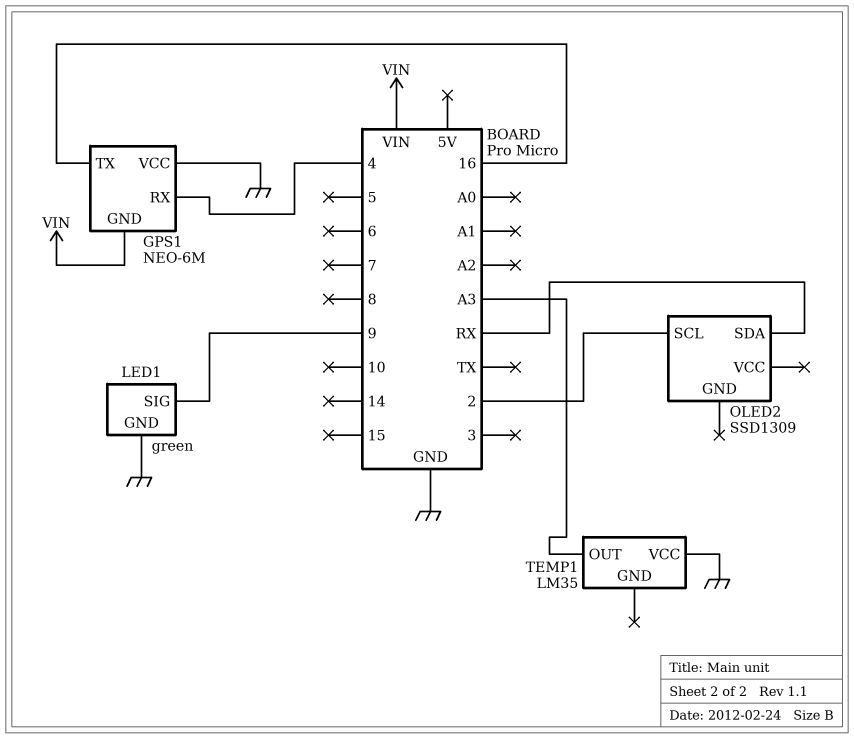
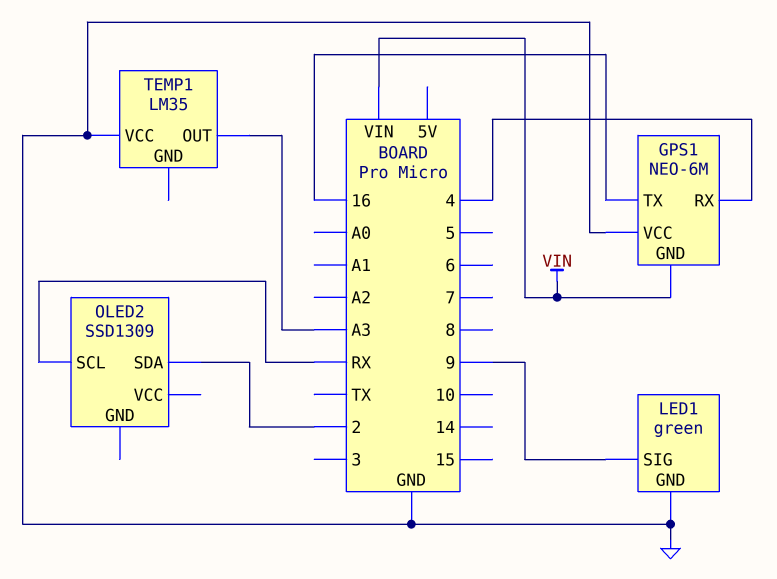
OLED2 pin SCL: 2 -> RX
OLED2 pin SDA: RX -> 2

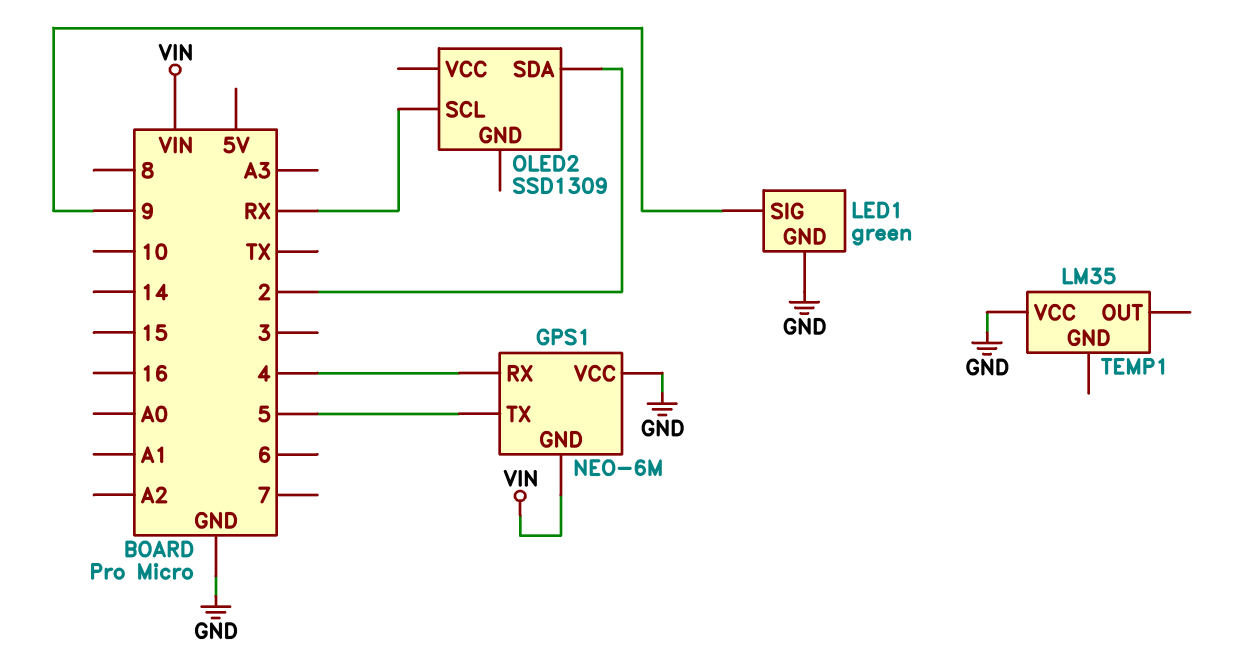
GPS1 pin TX: 16 -> 5
TEMP1 pin OUT: A3 -> none

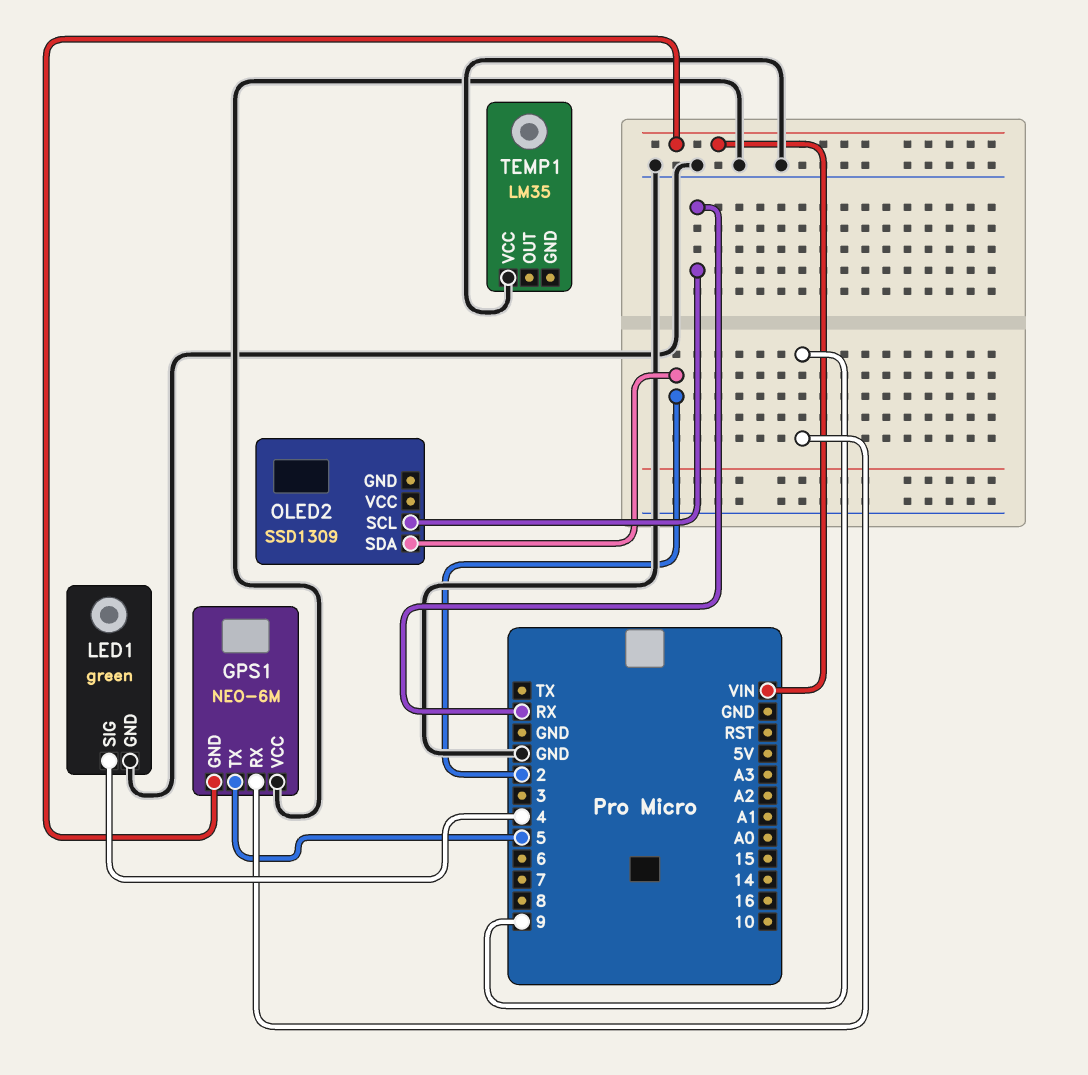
GPS1 pin RX: 4 -> 9
LED1 pin SIG: 9 -> 4

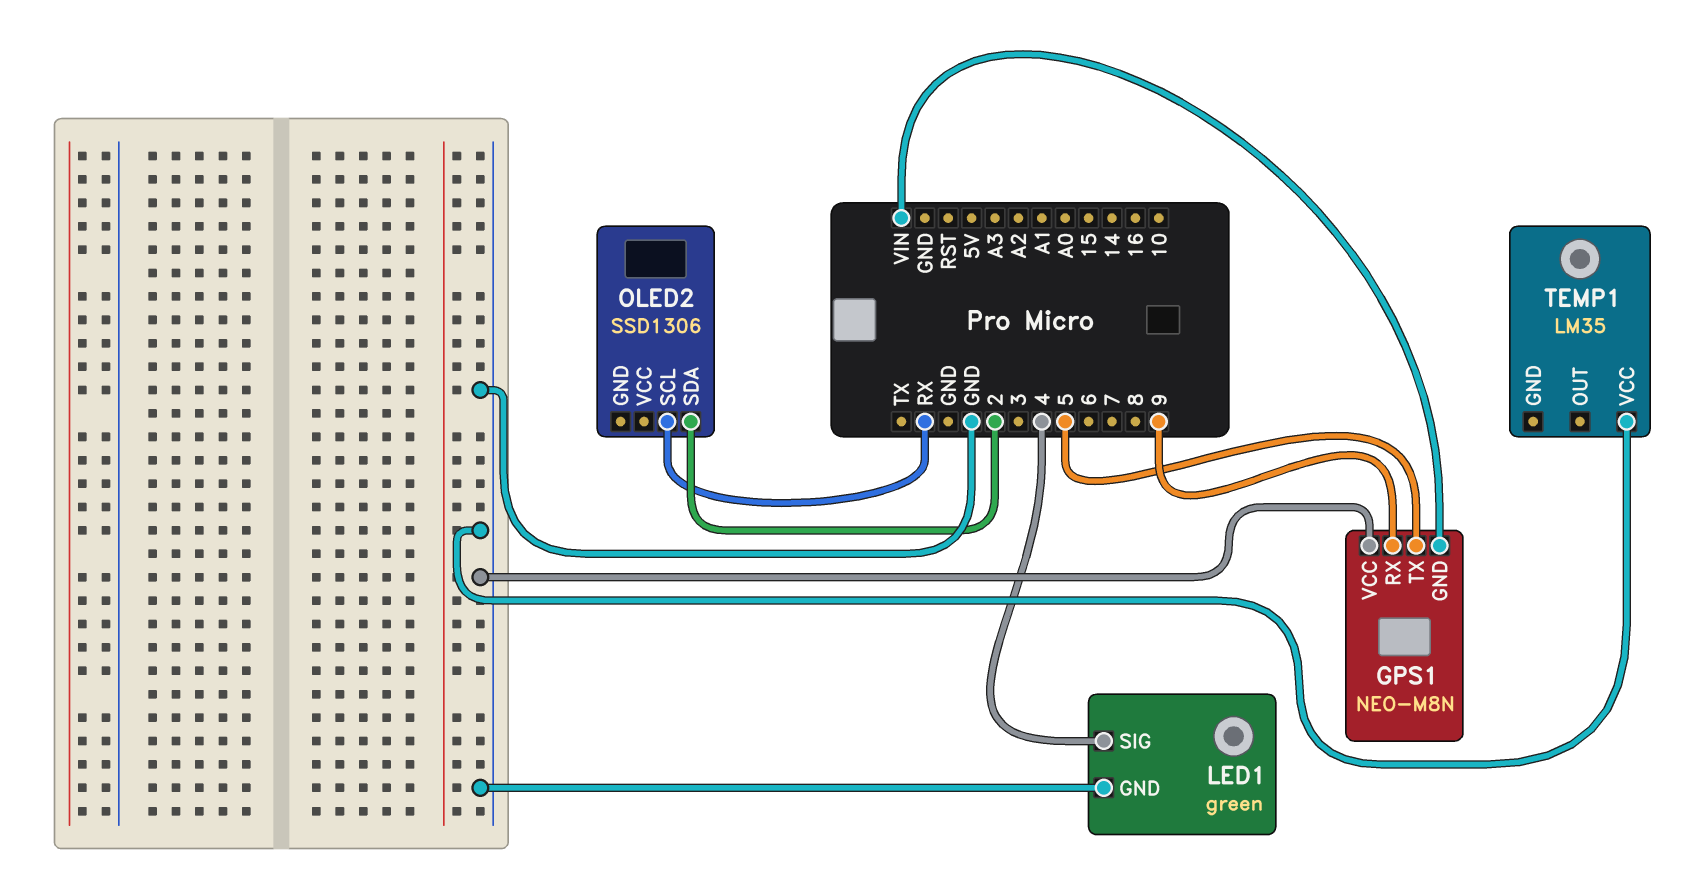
GPS1: NEO-6M -> NEO-M8N
OLED2: SSD1309 -> SSD1306

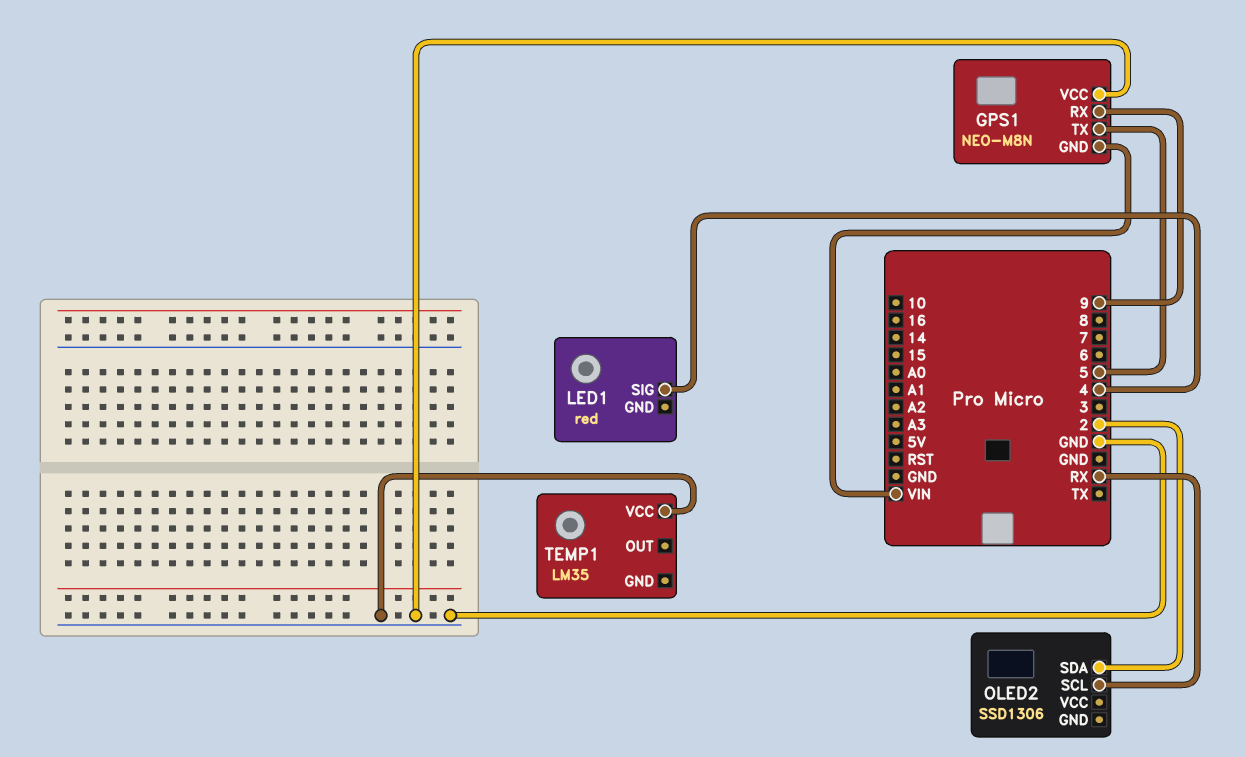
LED1: green -> red
LED1 pin GND: GND -> none

